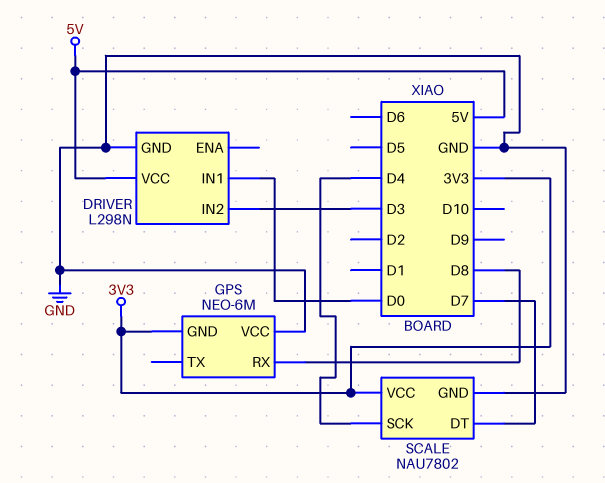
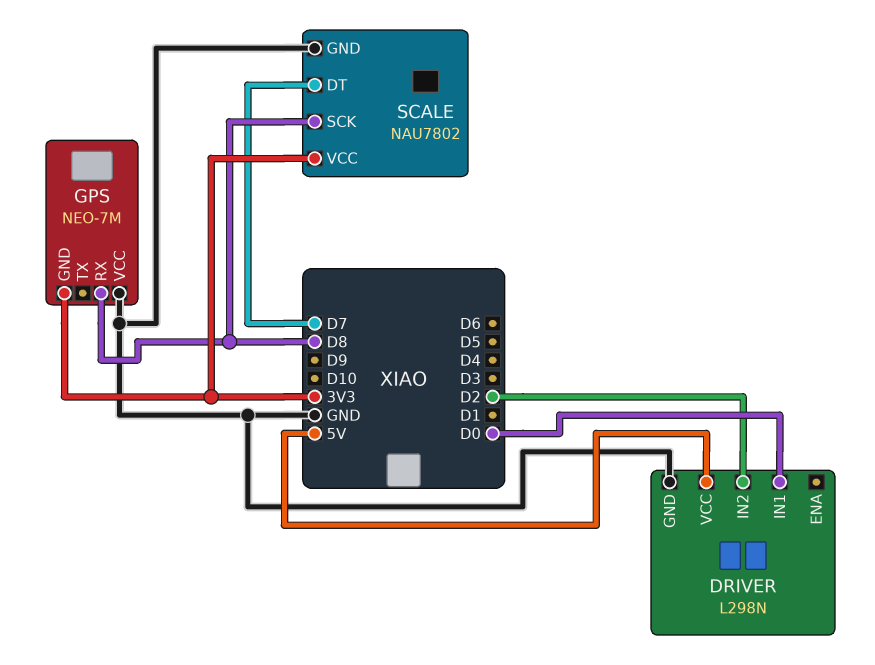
DRIVER pin IN2: D3 -> D2
GPS: NEO-6M -> NEO-7M
SCALE pin SCK: D4 -> D8

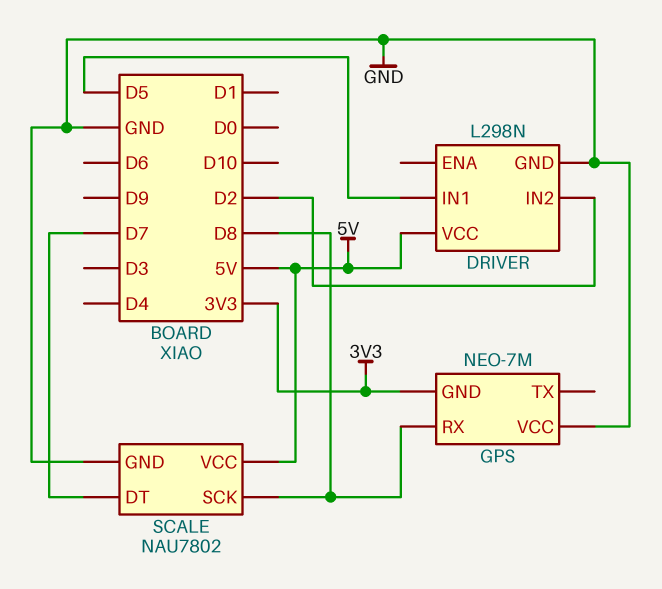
DRIVER pin IN1: D0 -> D5
SCALE pin VCC: 3V3 -> 5V

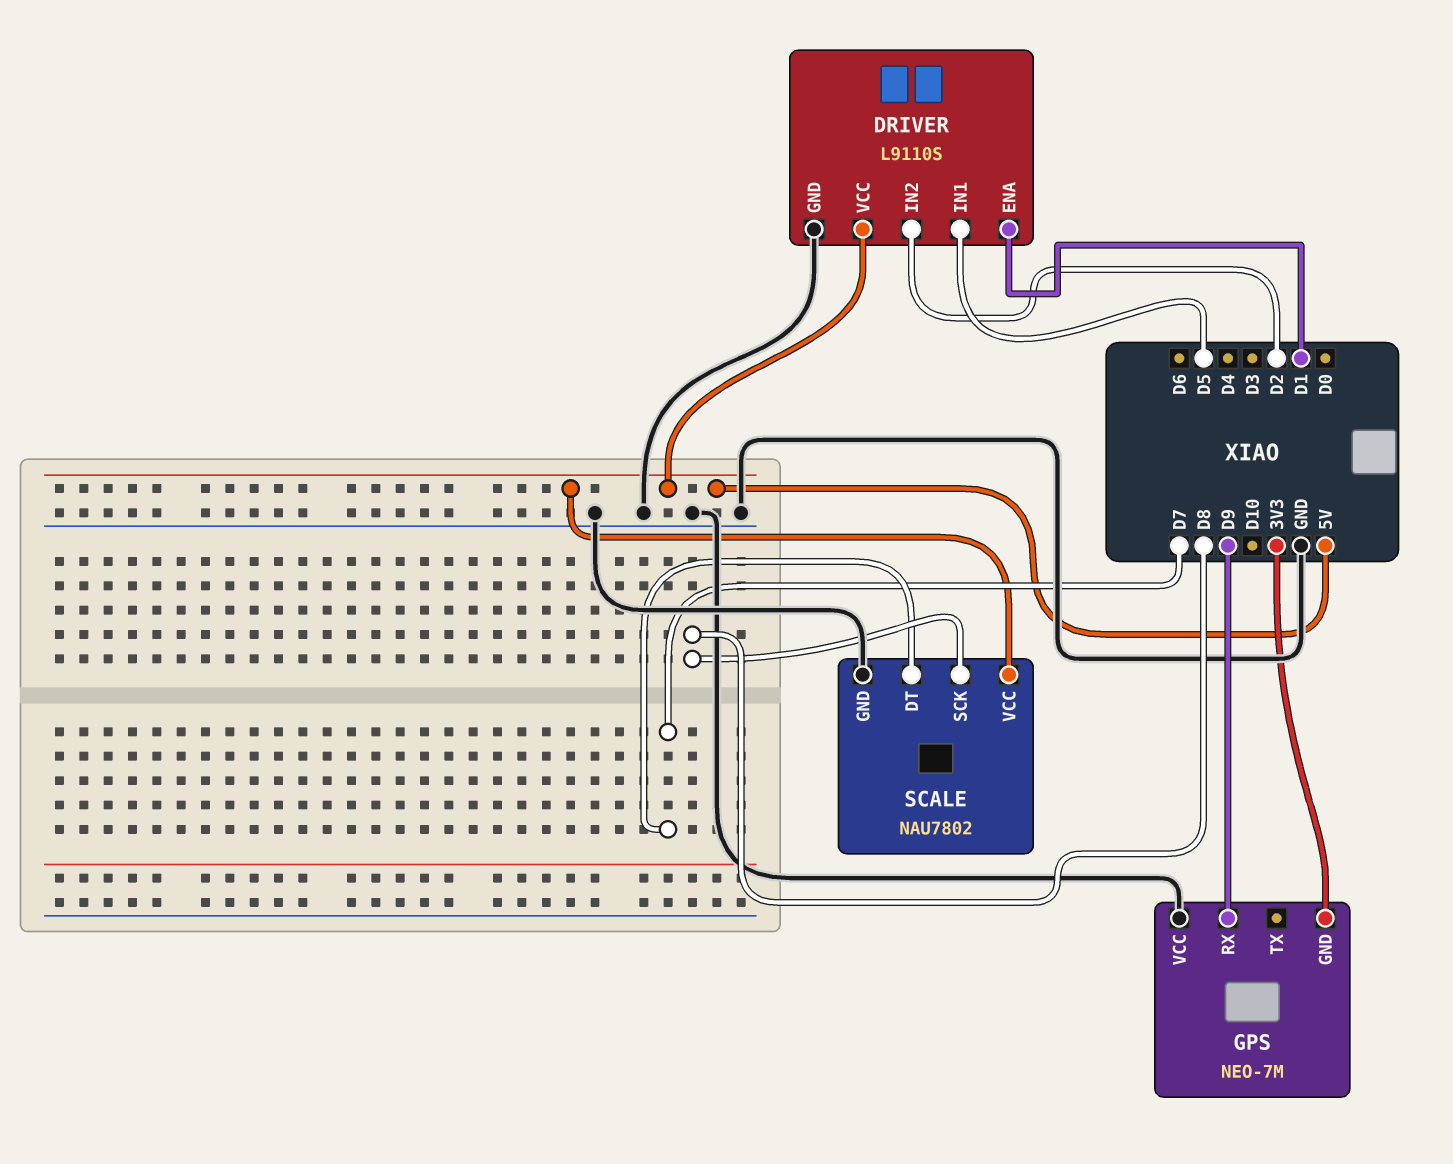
DRIVER: L298N -> L9110S
DRIVER pin ENA: none -> D1
GPS pin RX: D8 -> D9

